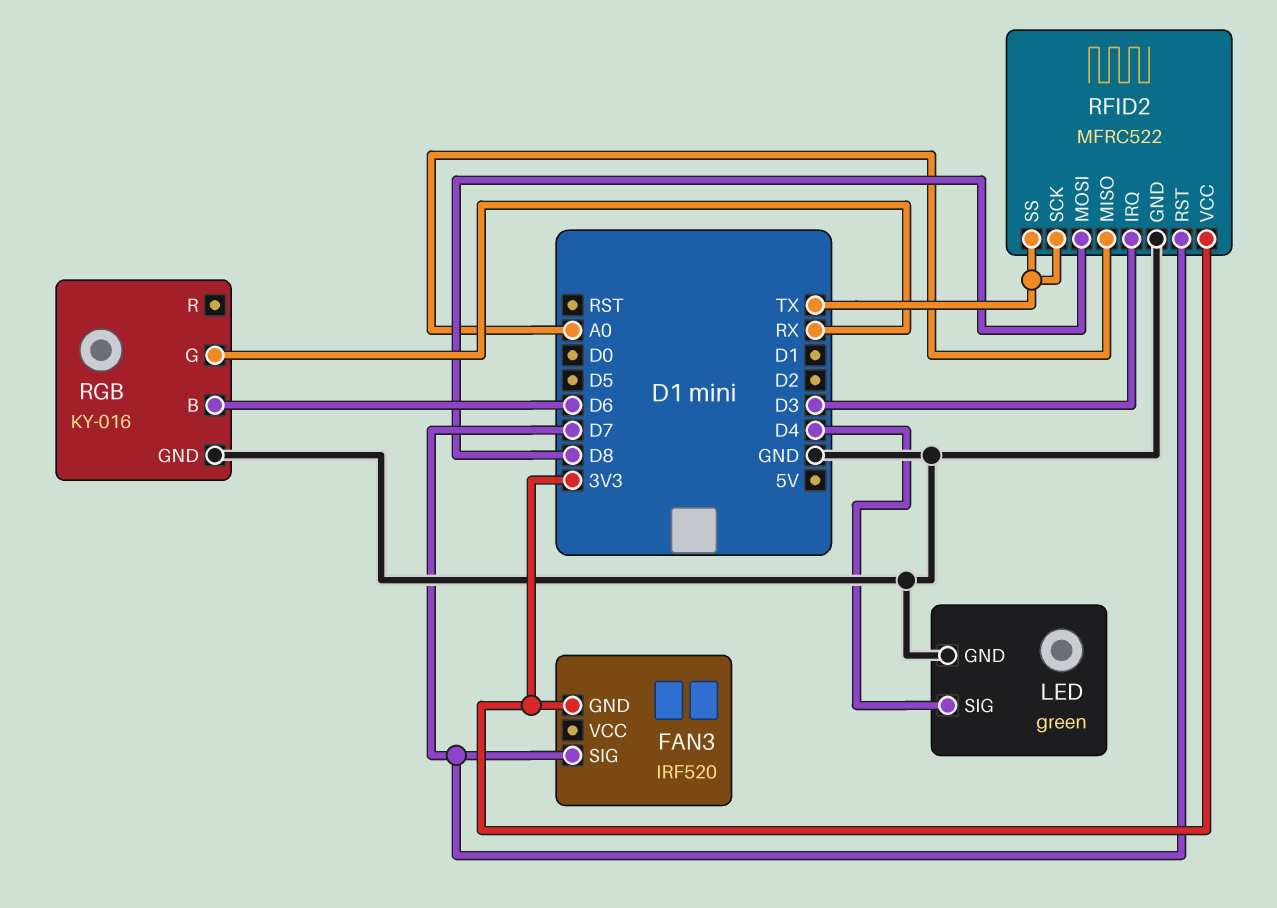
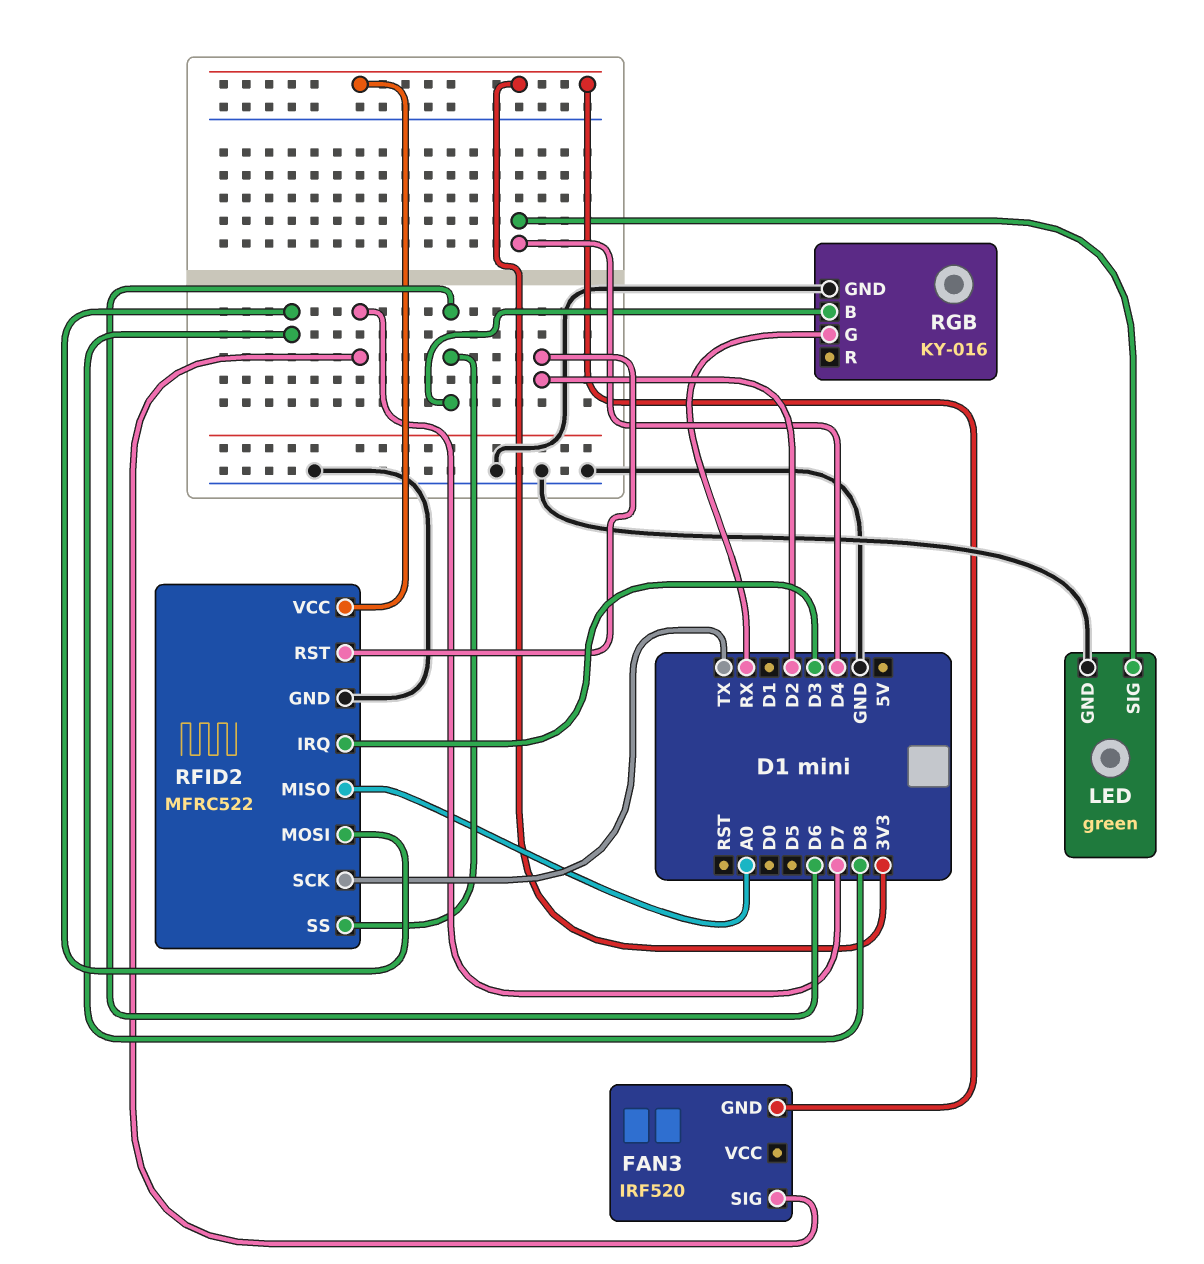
RFID2 pin RST: D7 -> D2
RFID2 pin SS: TX -> D6

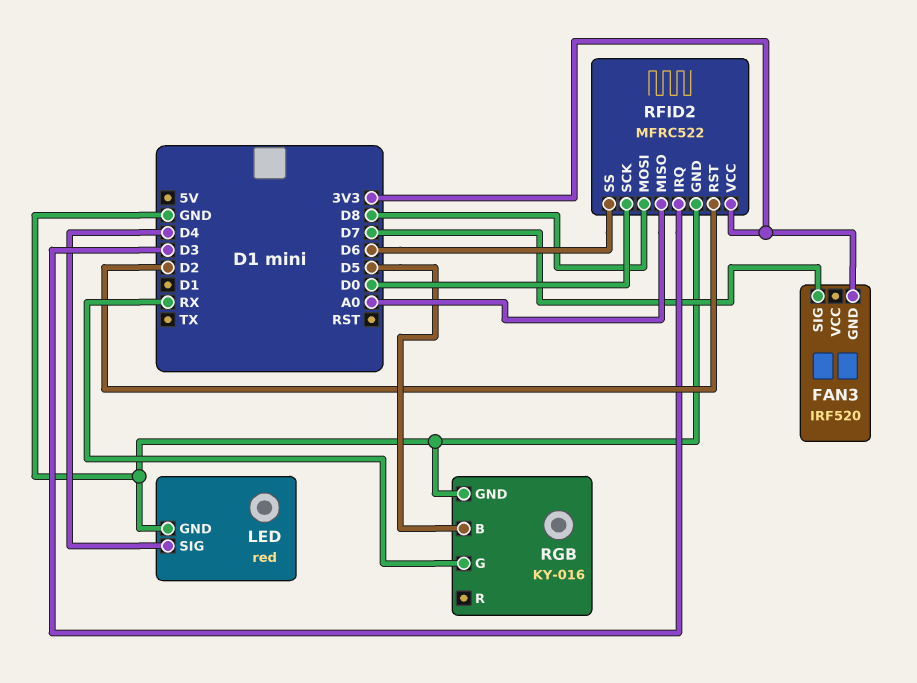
LED: green -> red
RFID2 pin SCK: TX -> D0
RGB pin B: D6 -> D5

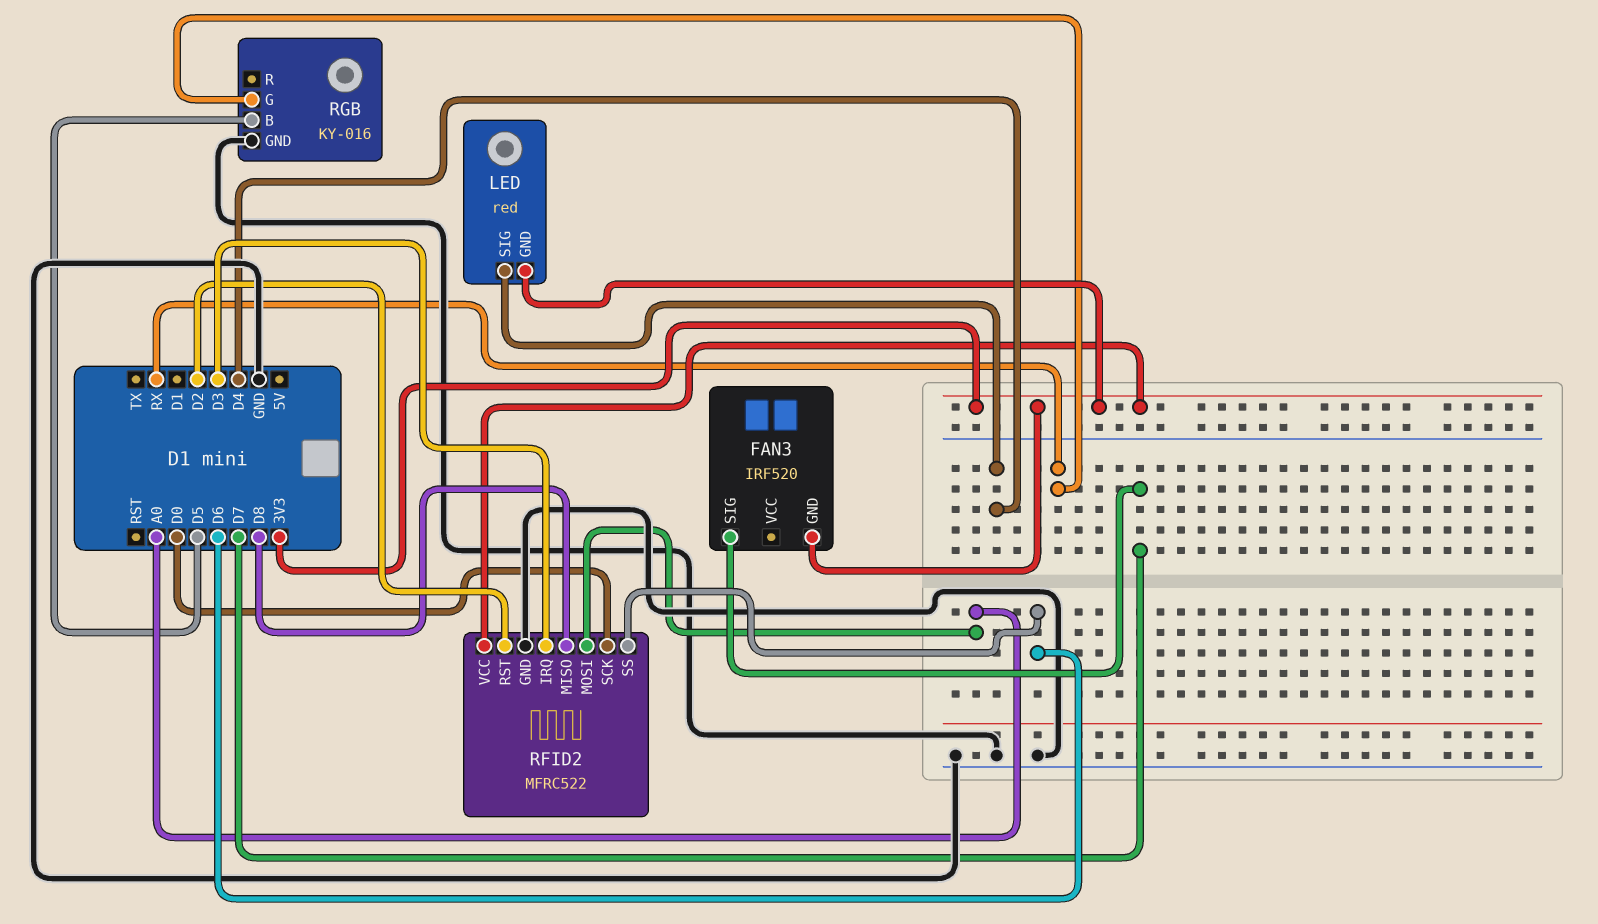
LED pin GND: GND -> 3V3
RFID2 pin MISO: A0 -> D8
RFID2 pin MOSI: D8 -> A0

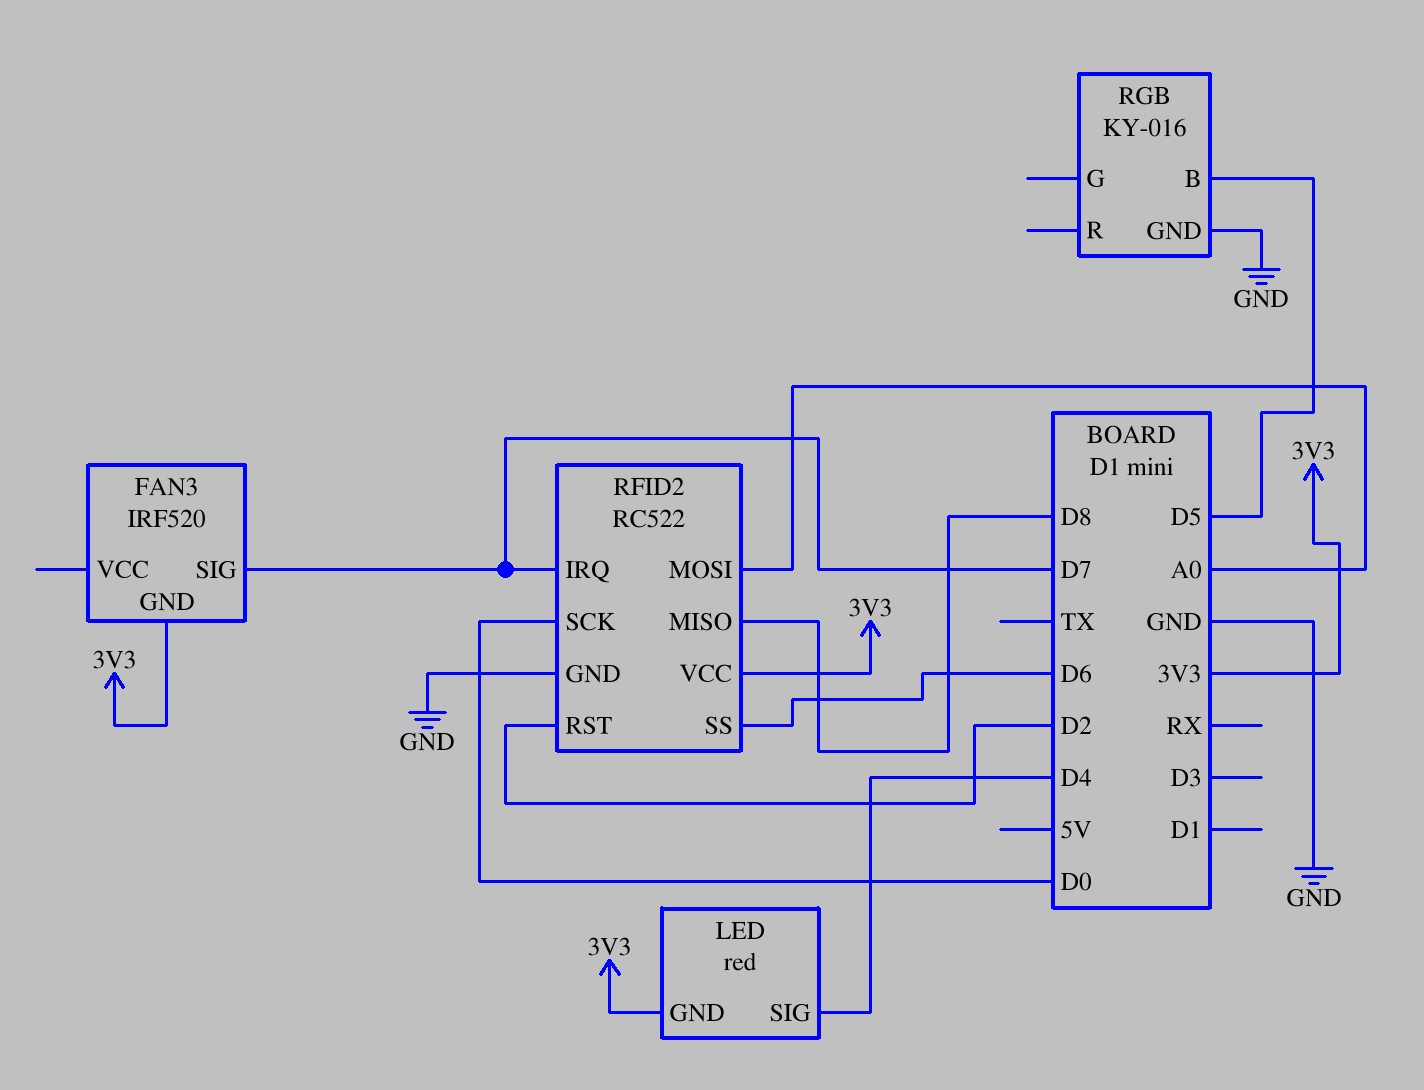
RFID2: MFRC522 -> RC522
RFID2 pin IRQ: D3 -> D7
RGB pin G: RX -> none

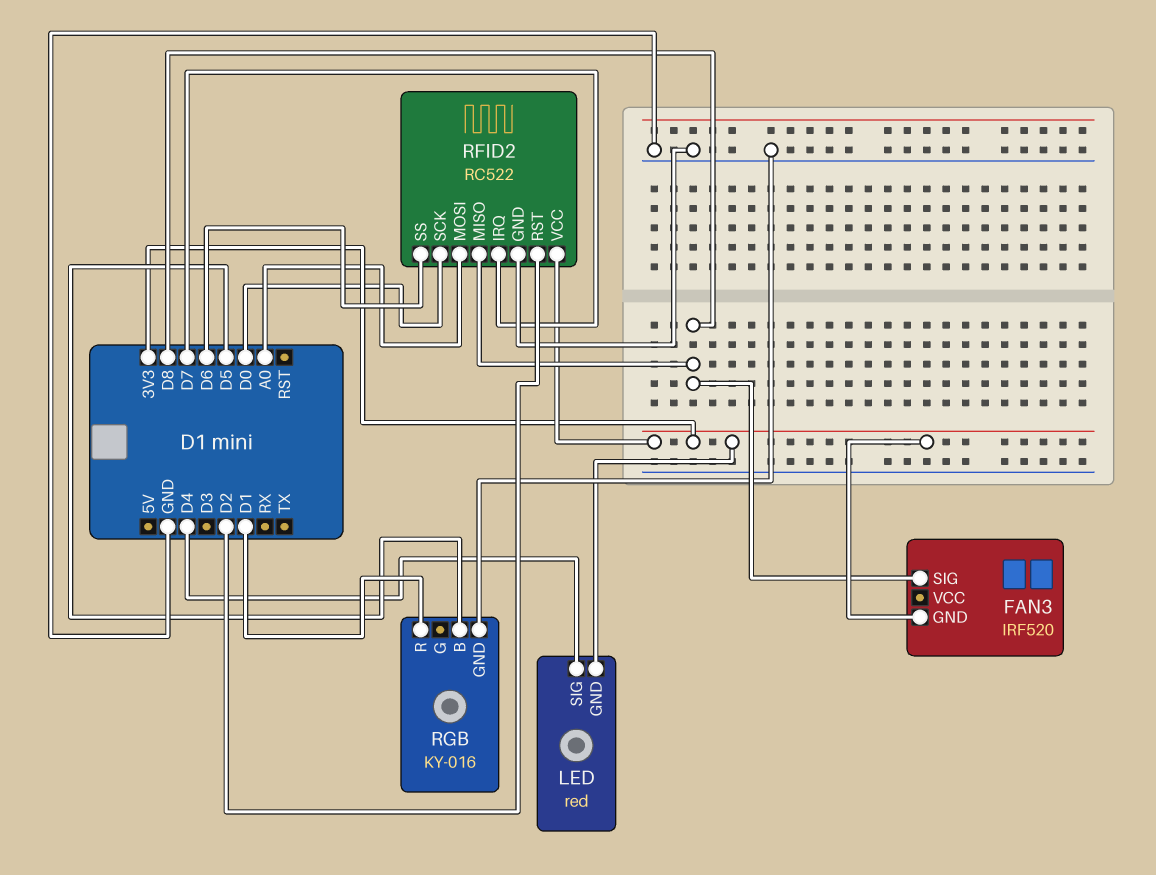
FAN3 pin SIG: D7 -> D8
RGB pin R: none -> D1

